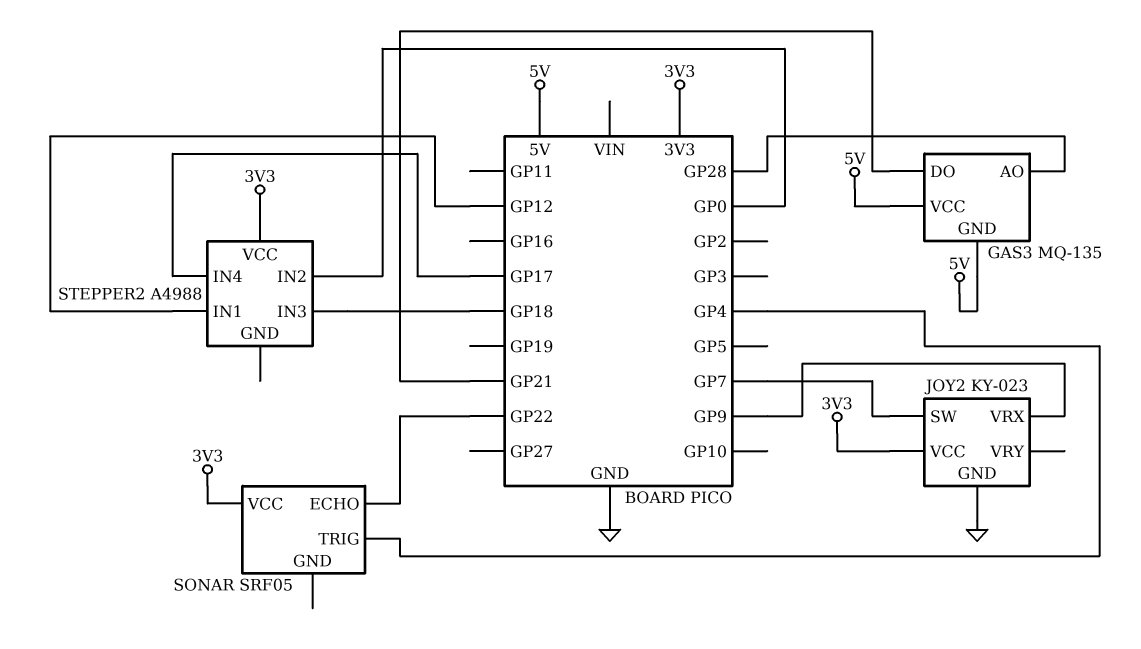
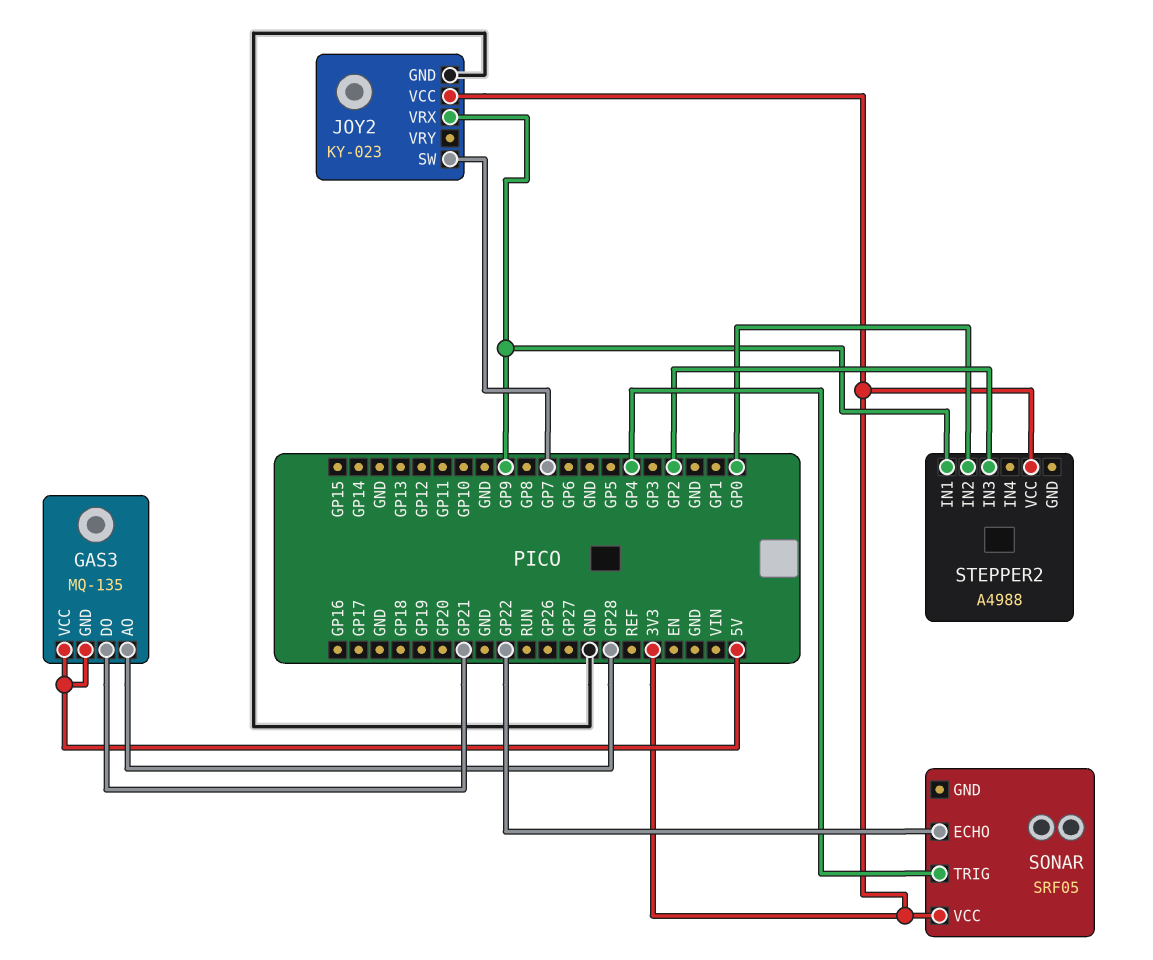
STEPPER2 pin IN1: GP12 -> GP9
STEPPER2 pin IN3: GP18 -> GP2
STEPPER2 pin IN4: GP17 -> none

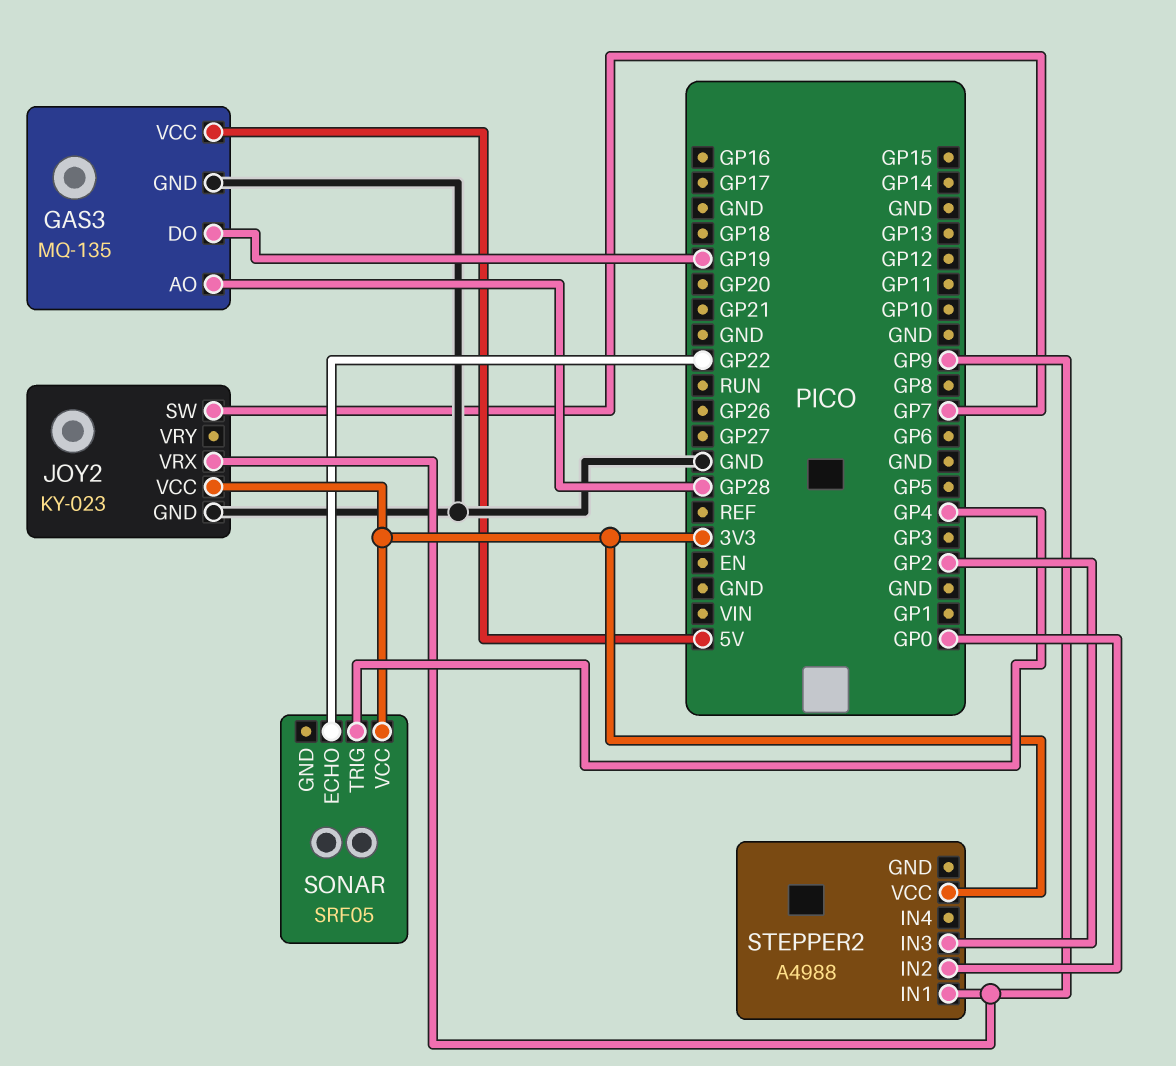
GAS3 pin DO: GP21 -> GP19
GAS3 pin GND: 5V -> GND

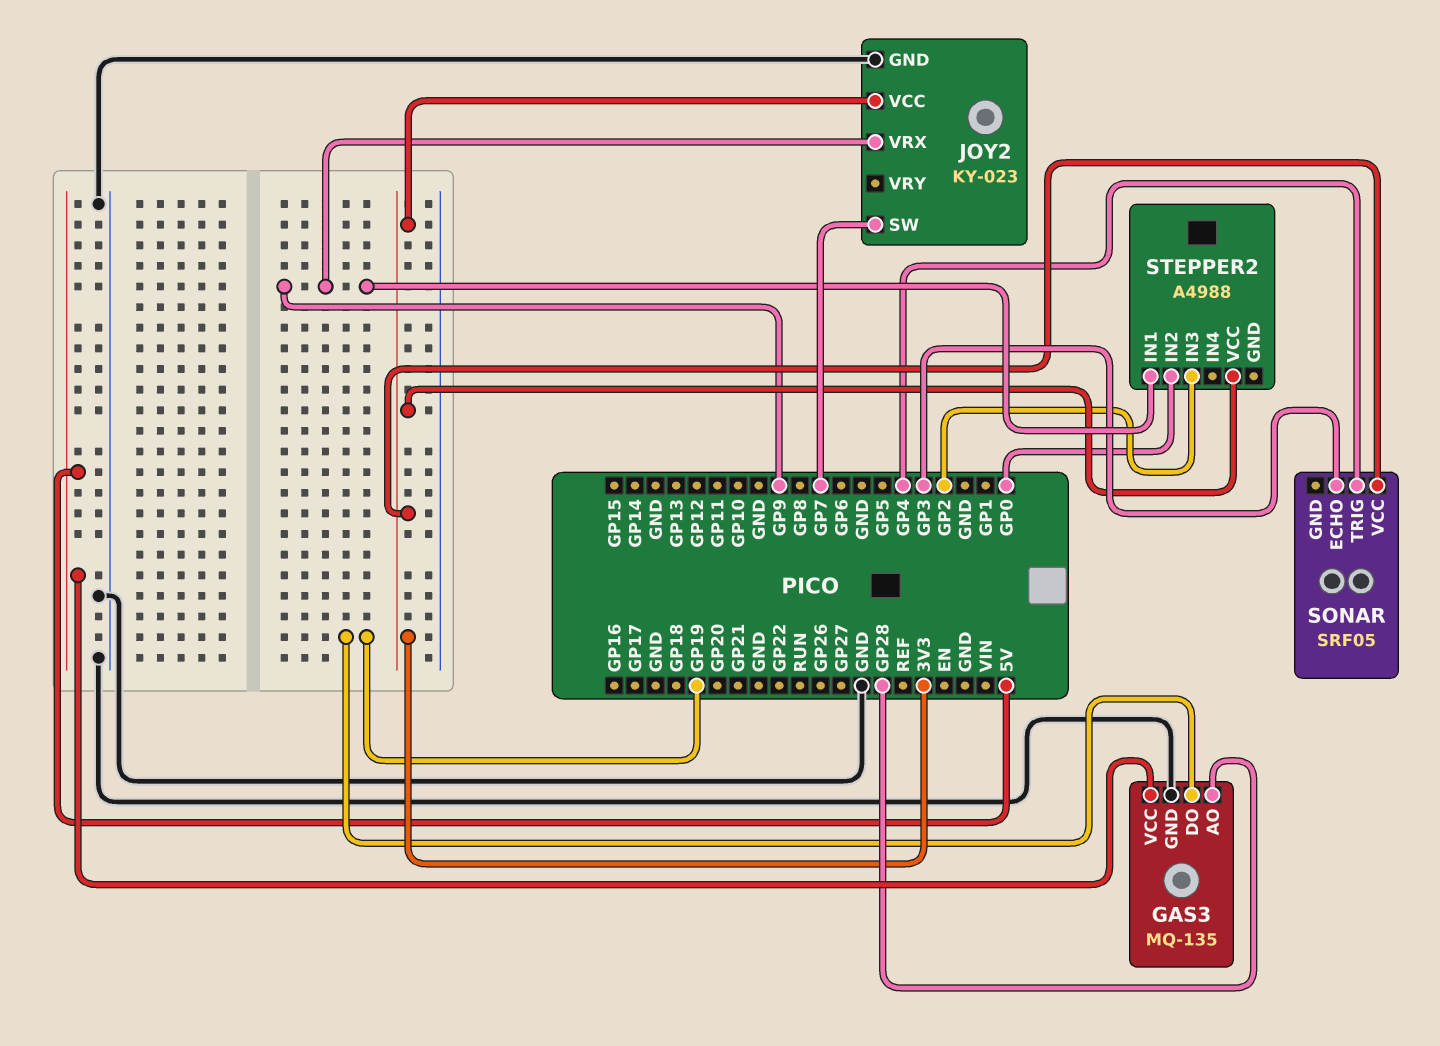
SONAR pin ECHO: GP22 -> GP3

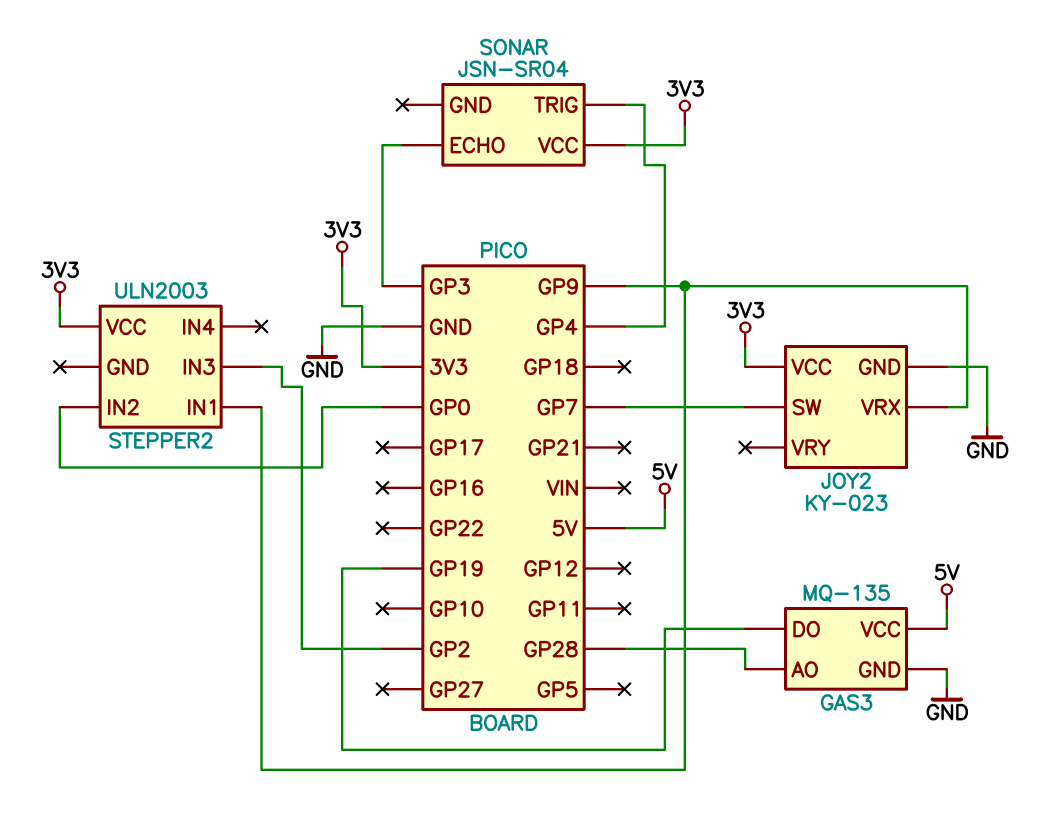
SONAR: SRF05 -> JSN-SR04
STEPPER2: A4988 -> ULN2003

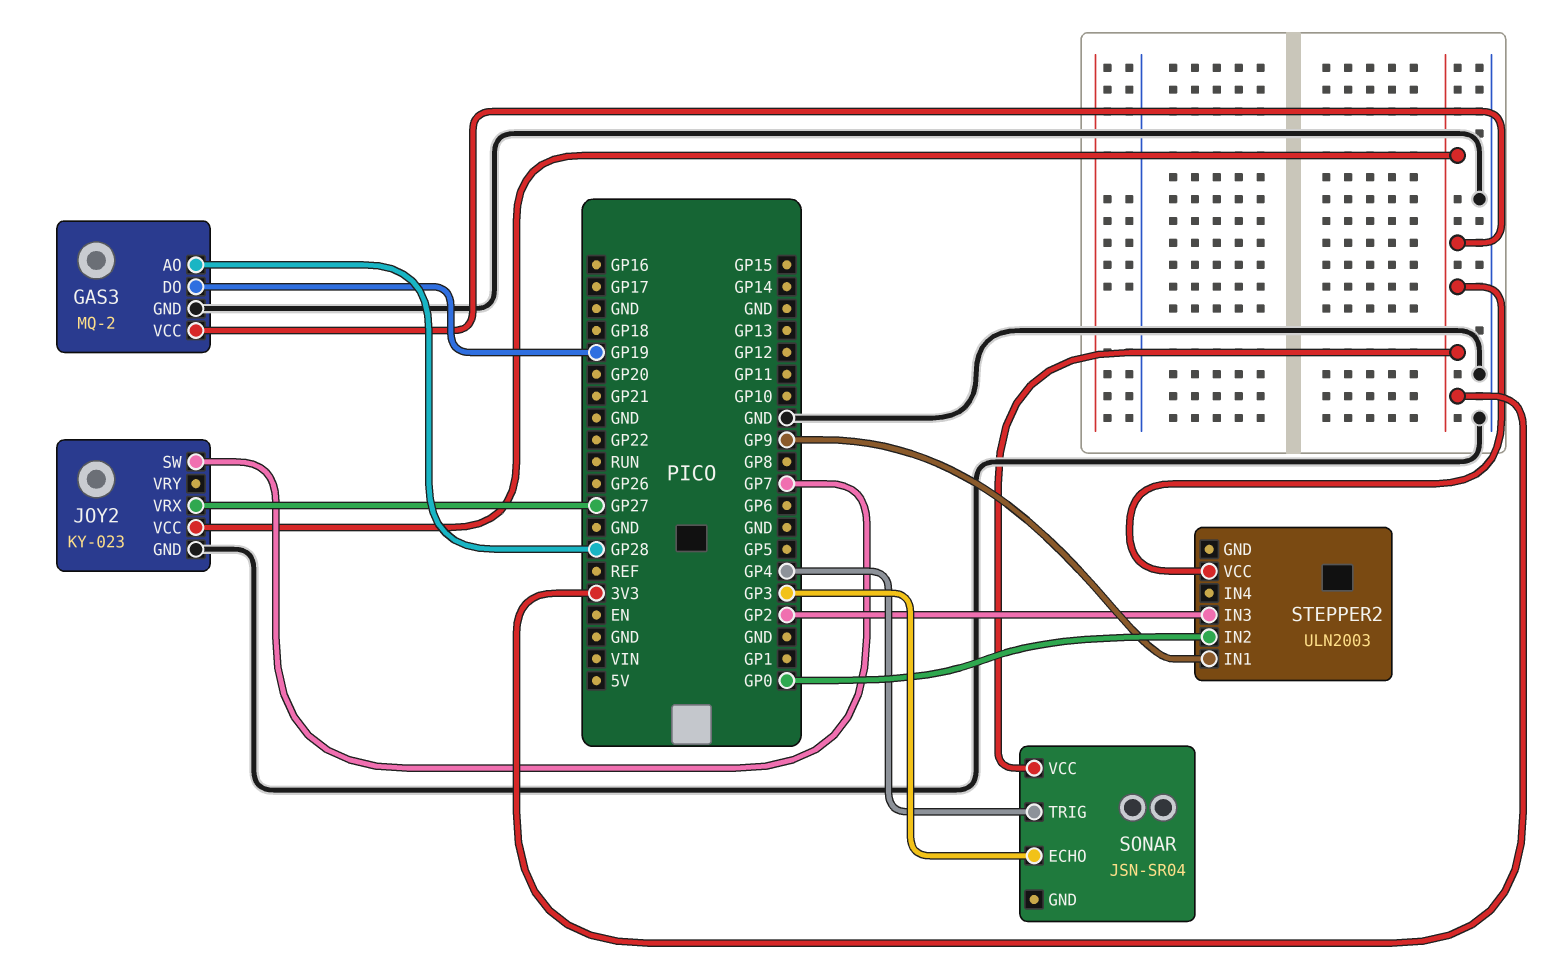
GAS3: MQ-135 -> MQ-2
GAS3 pin VCC: 5V -> 3V3
JOY2 pin VRX: GP9 -> GP27

